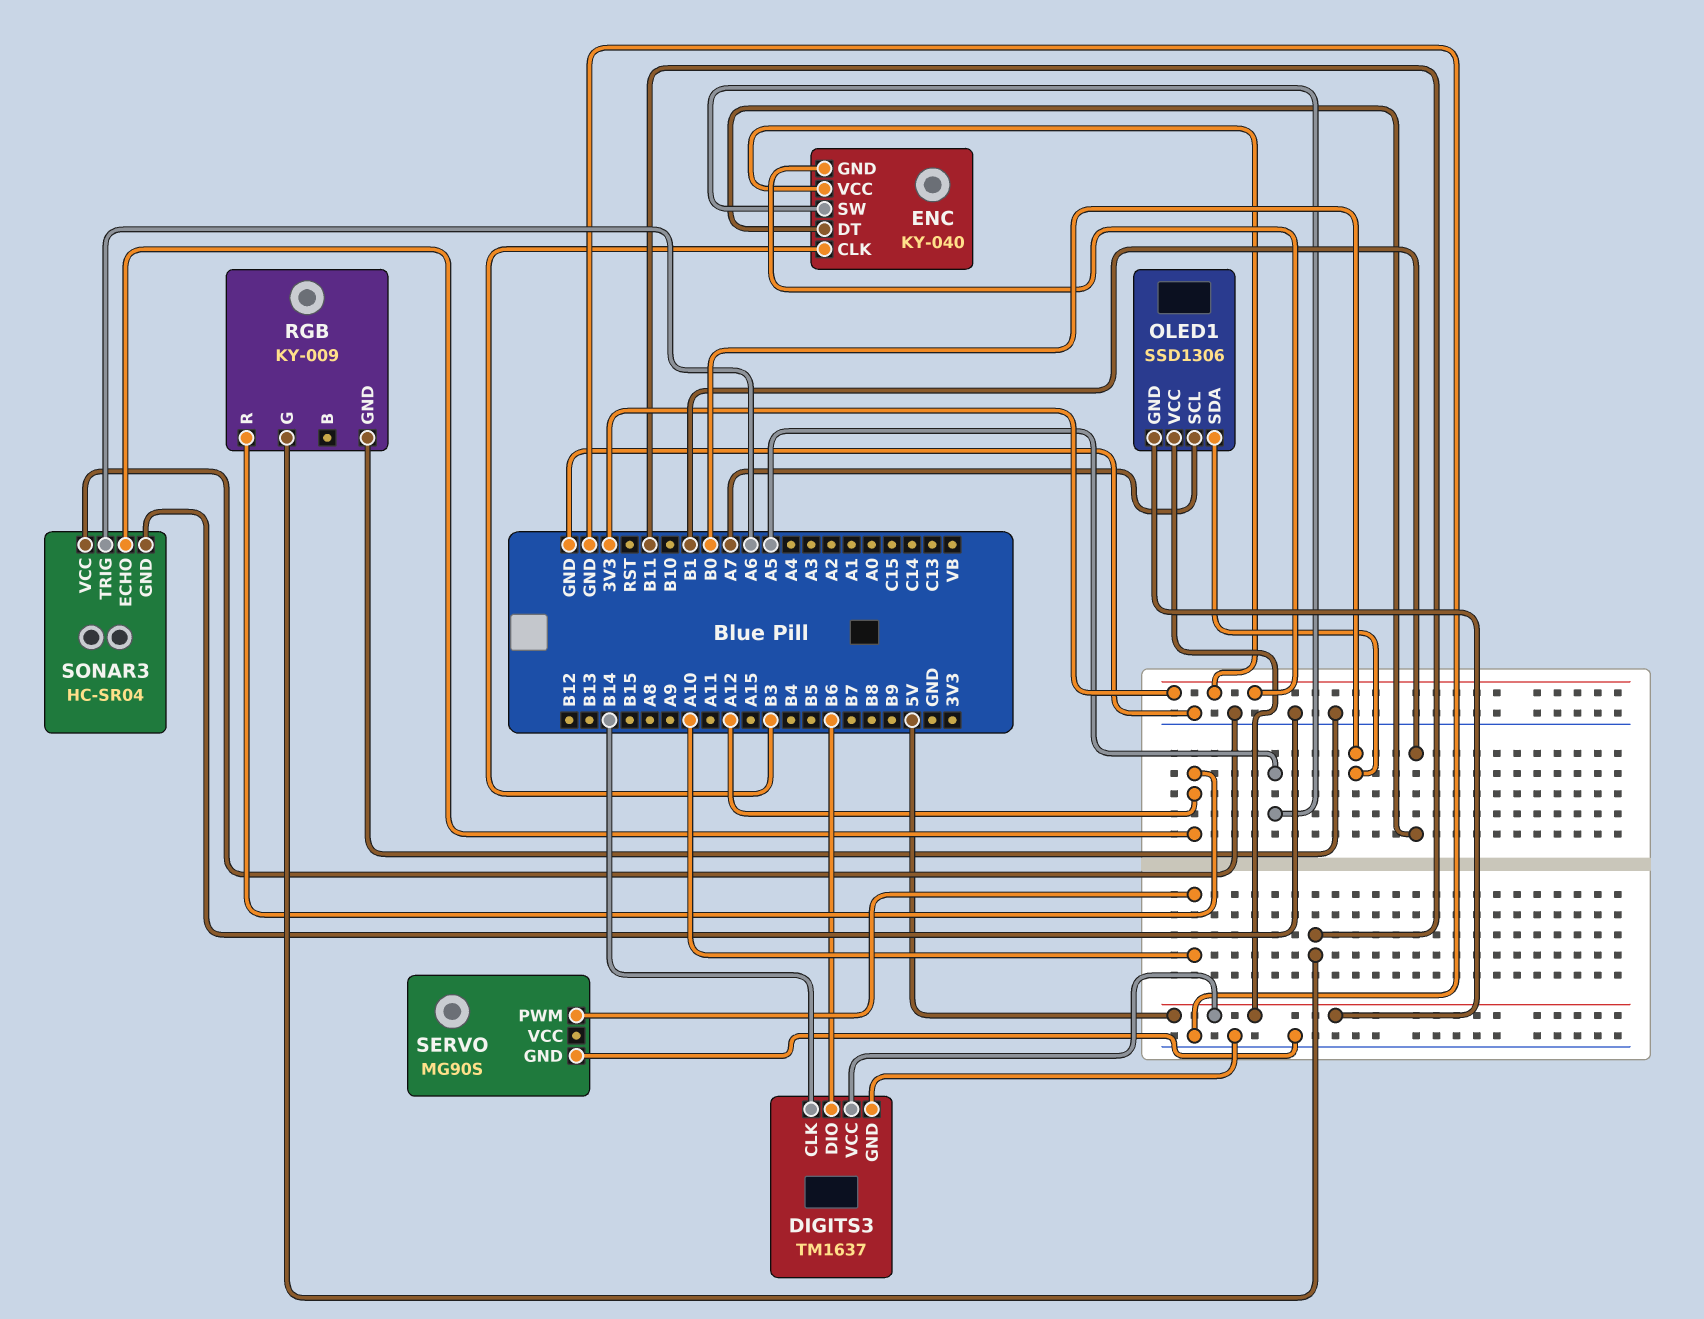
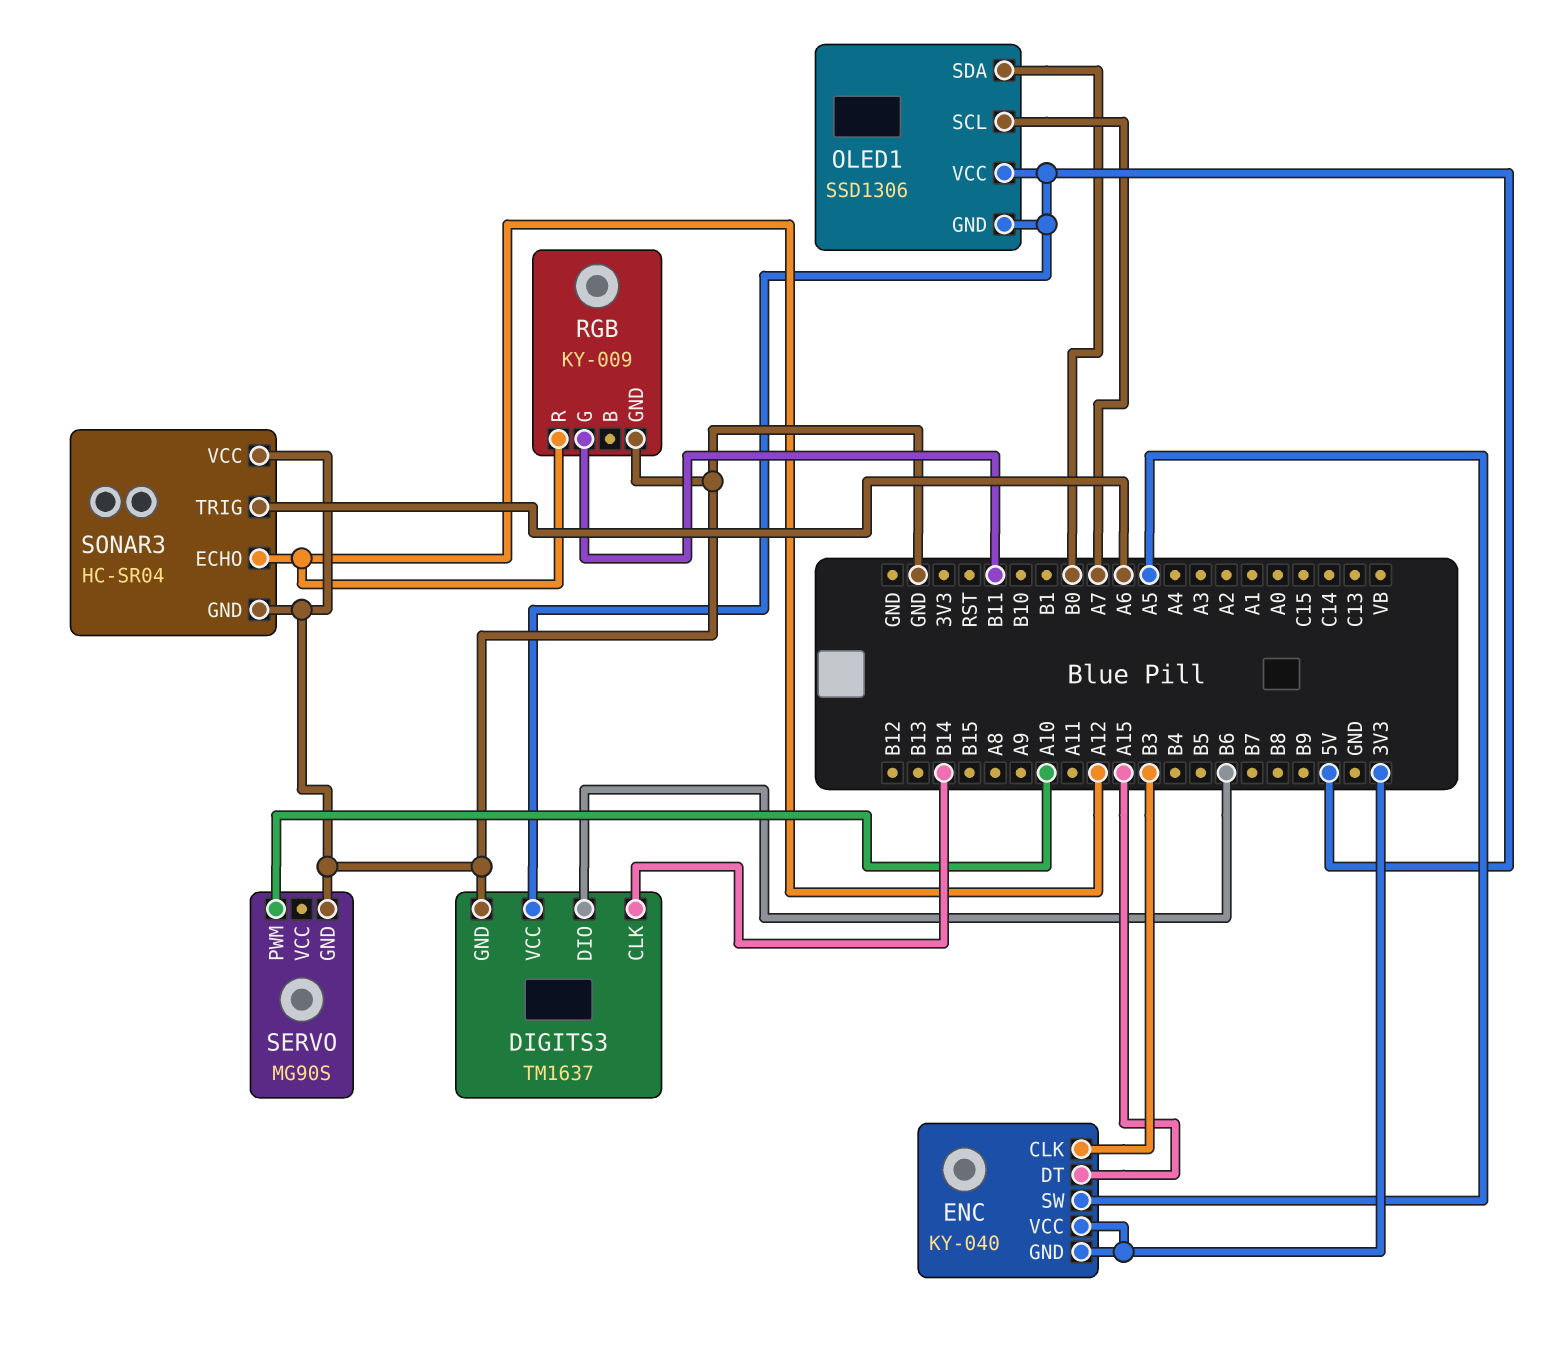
ENC pin DT: B1 -> A15

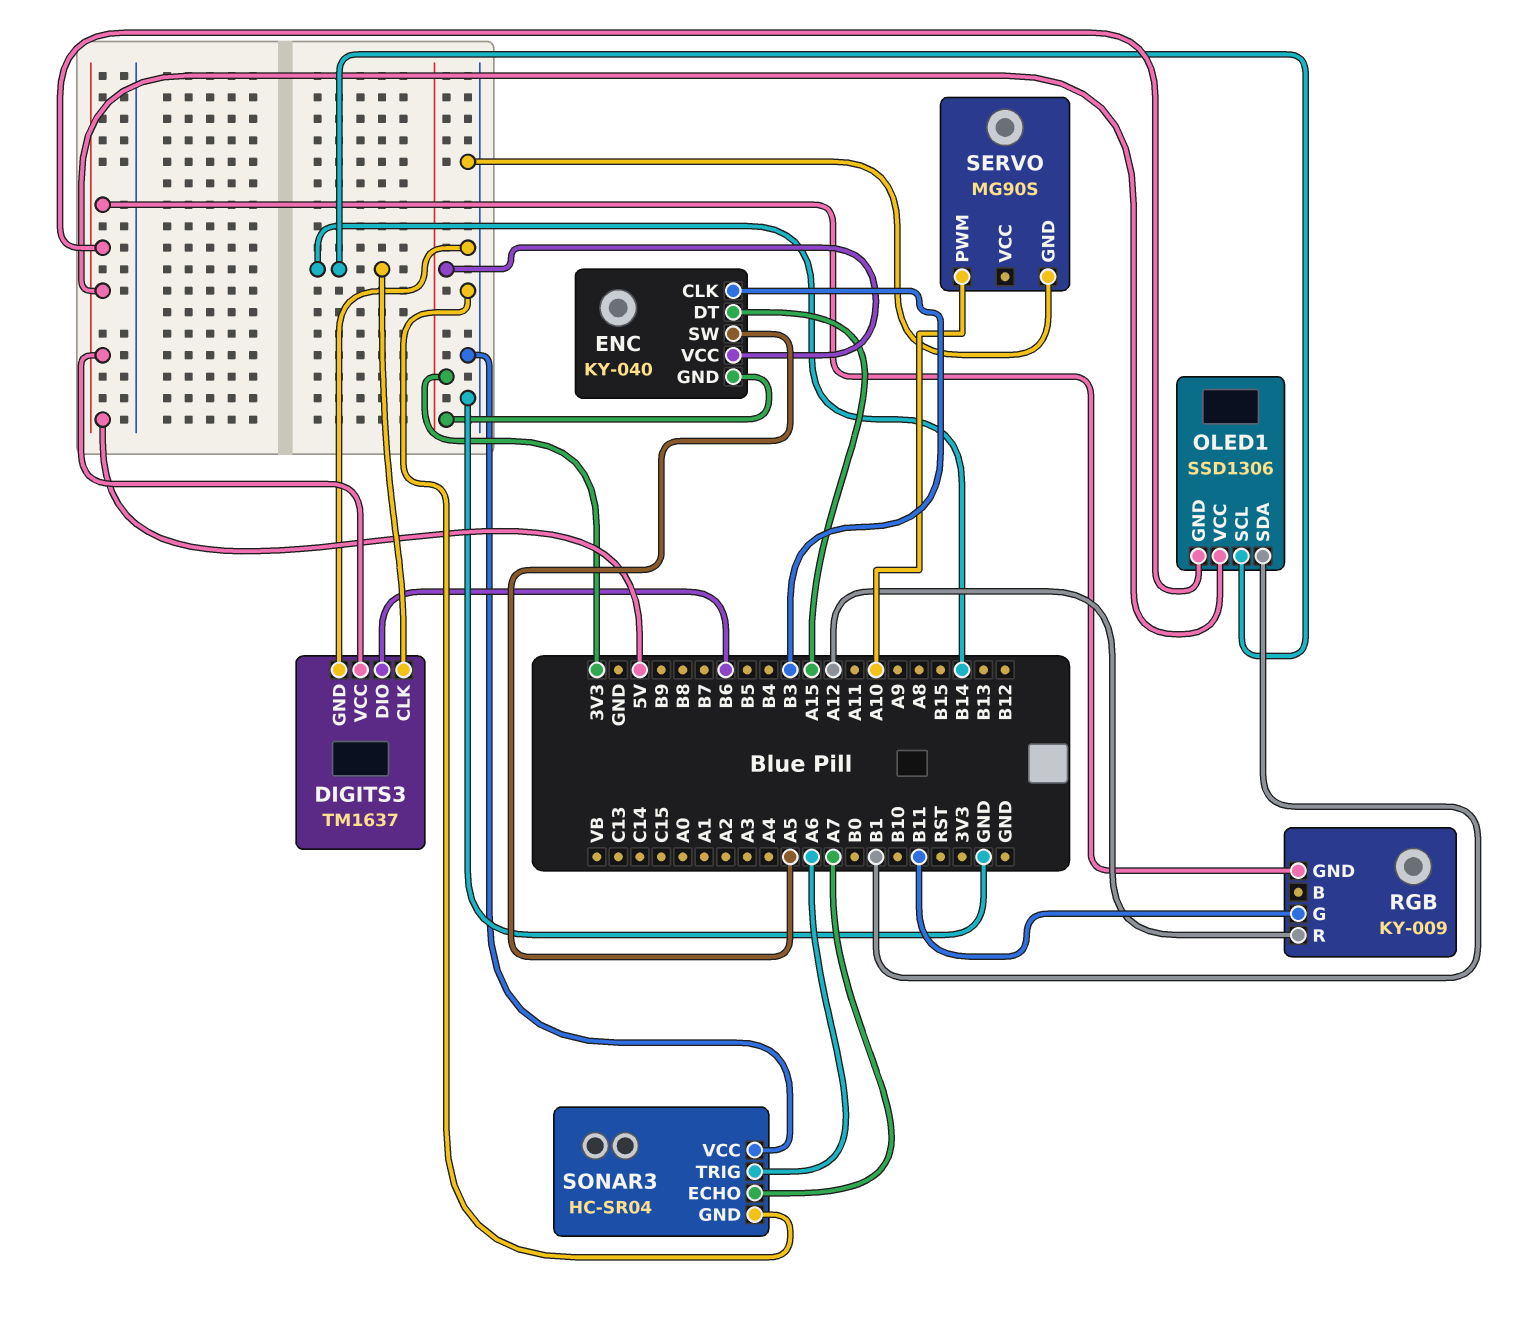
OLED1 pin SCL: A7 -> B14
OLED1 pin SDA: B0 -> B1
RGB pin GND: GND -> 5V
SONAR3 pin ECHO: A12 -> A7

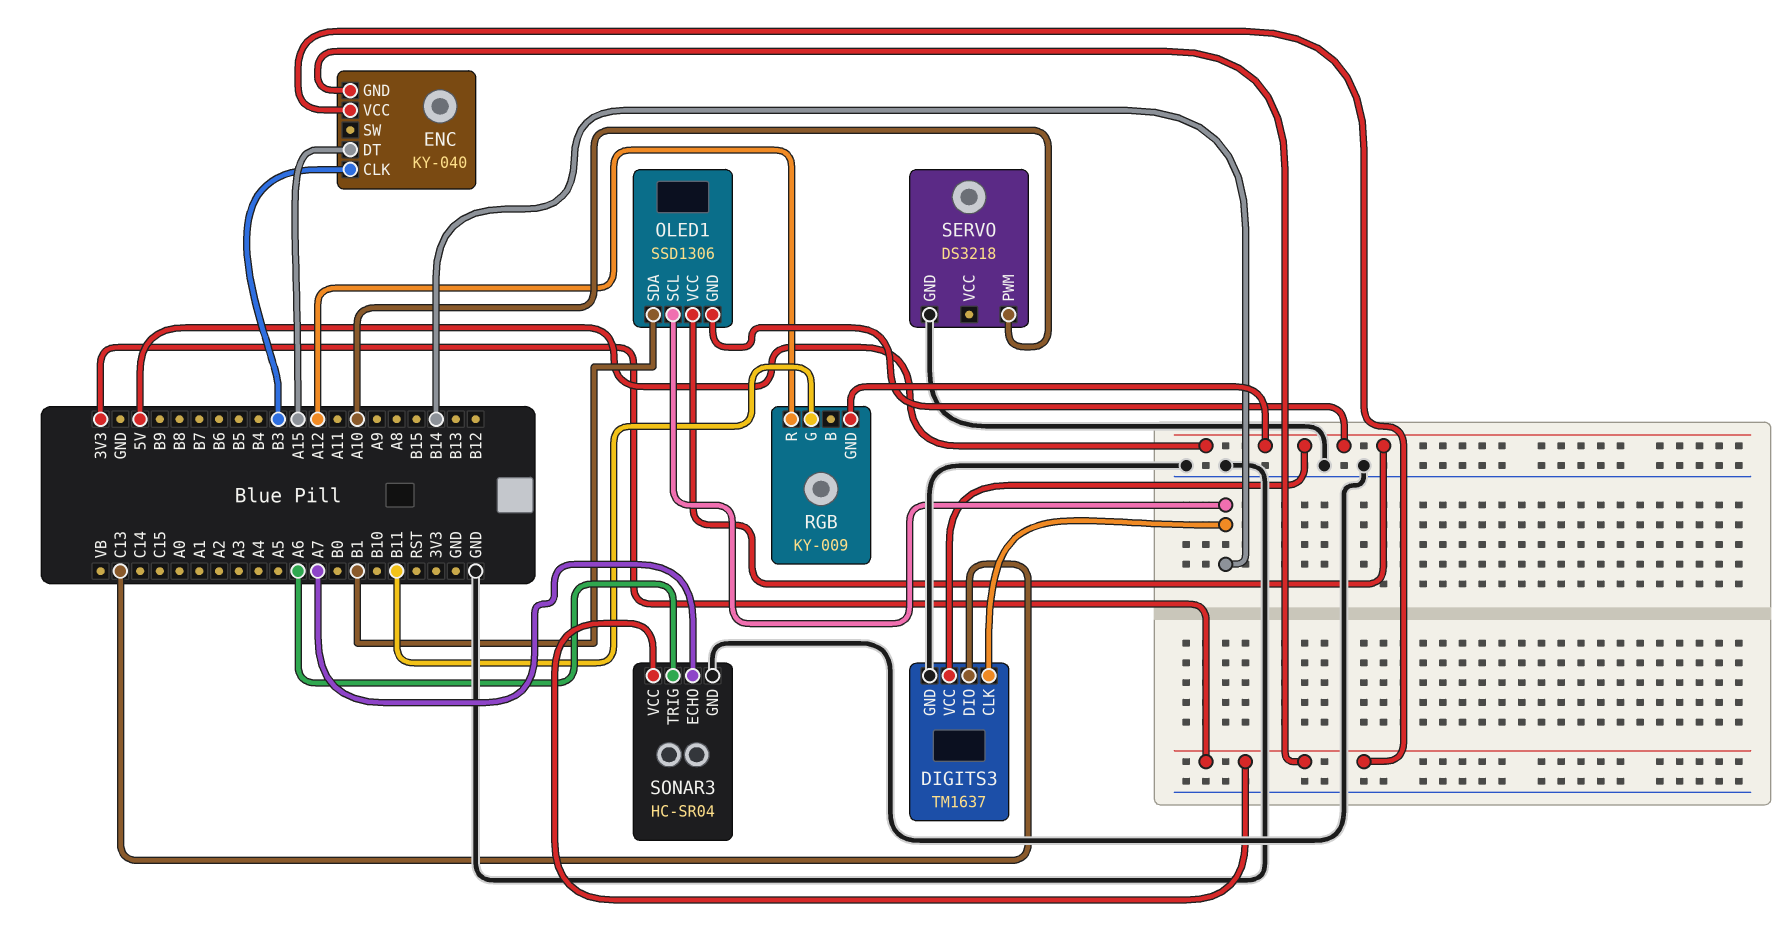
DIGITS3 pin DIO: B6 -> C13
ENC pin SW: A5 -> none
SERVO: MG90S -> DS3218
SONAR3 pin VCC: GND -> 3V3

